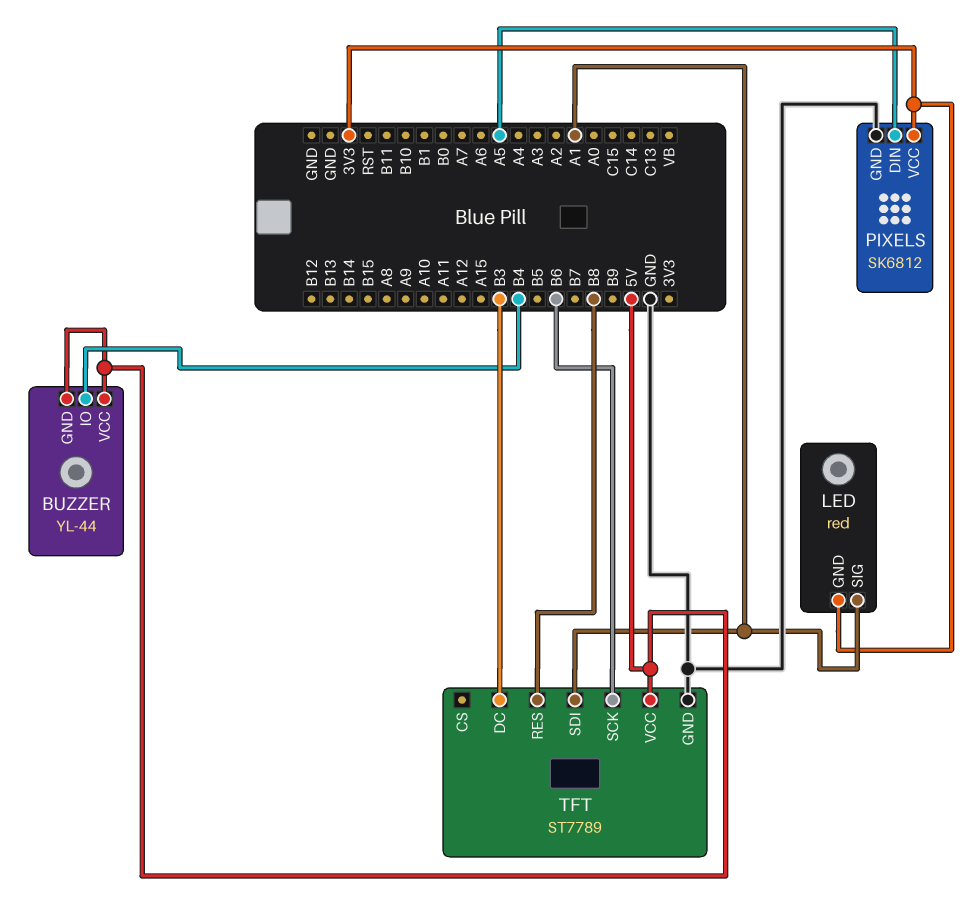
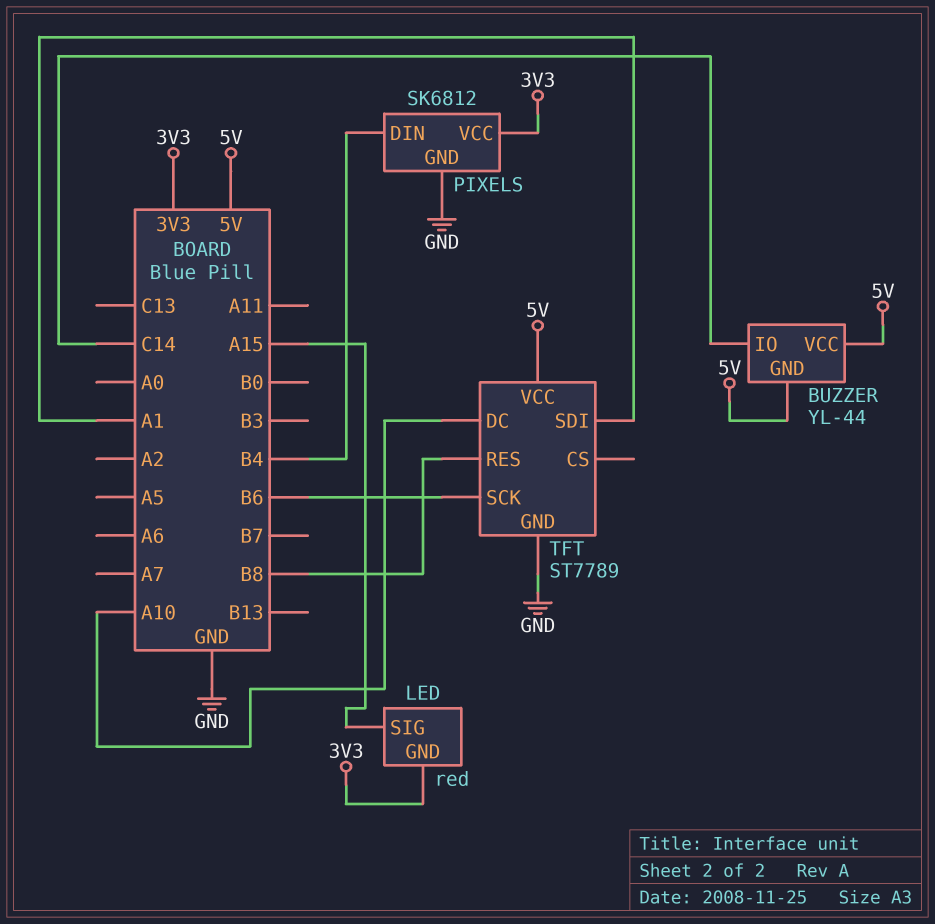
BUZZER pin IO: B4 -> C14
LED pin SIG: A1 -> A15
PIXELS pin DIN: A5 -> B4
TFT pin DC: B3 -> A10

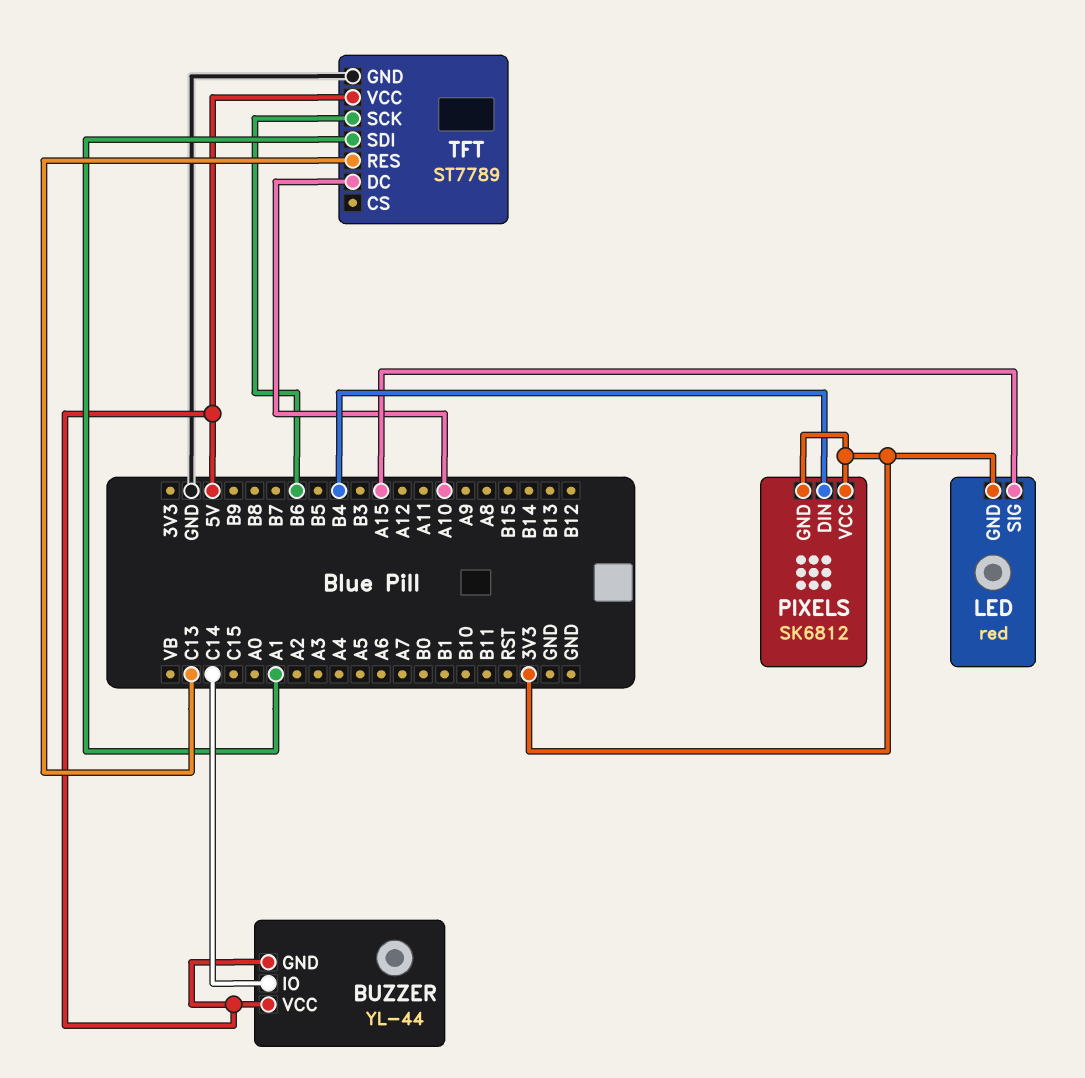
PIXELS pin GND: GND -> 3V3
TFT pin RES: B8 -> C13

